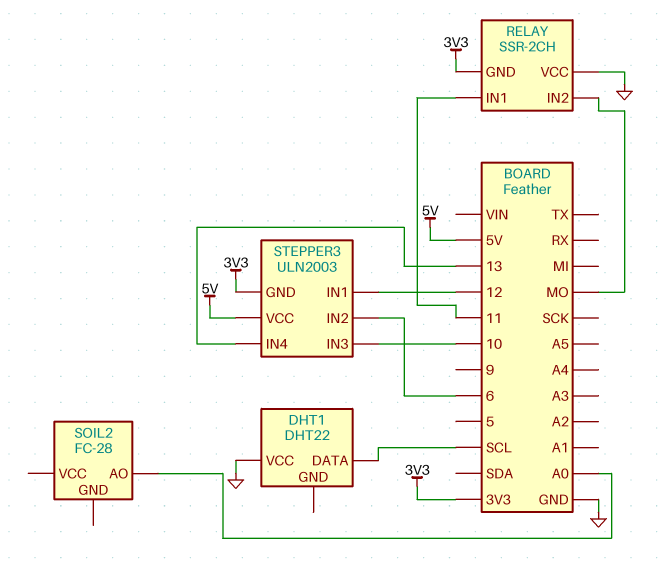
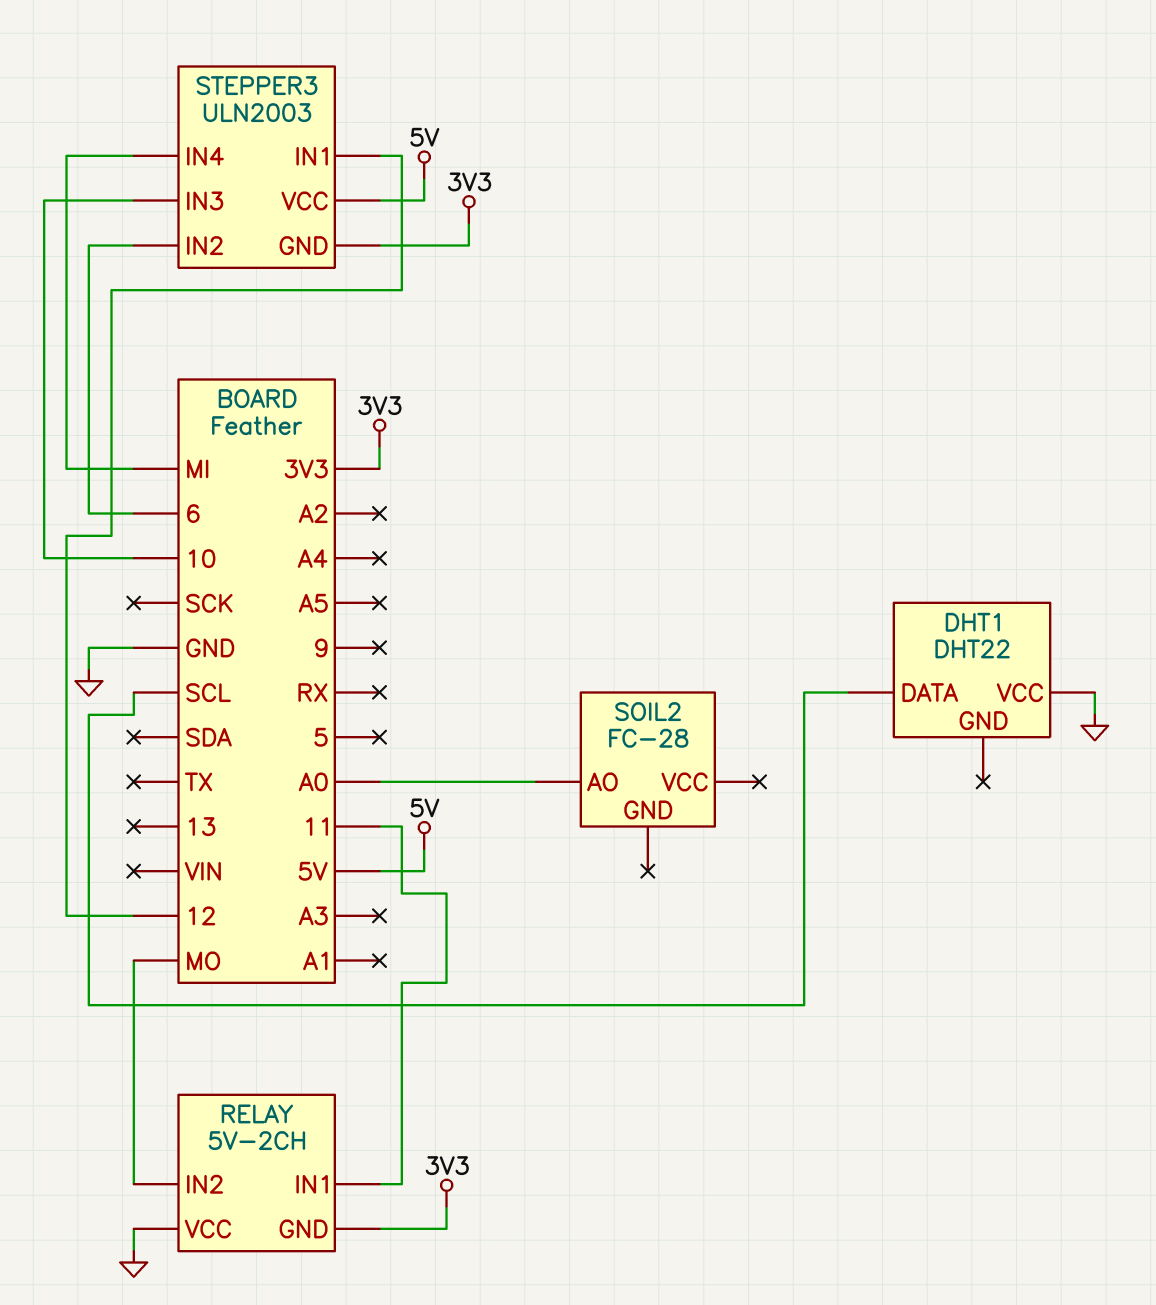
RELAY: SSR-2CH -> 5V-2CH
STEPPER3 pin IN4: 13 -> MI

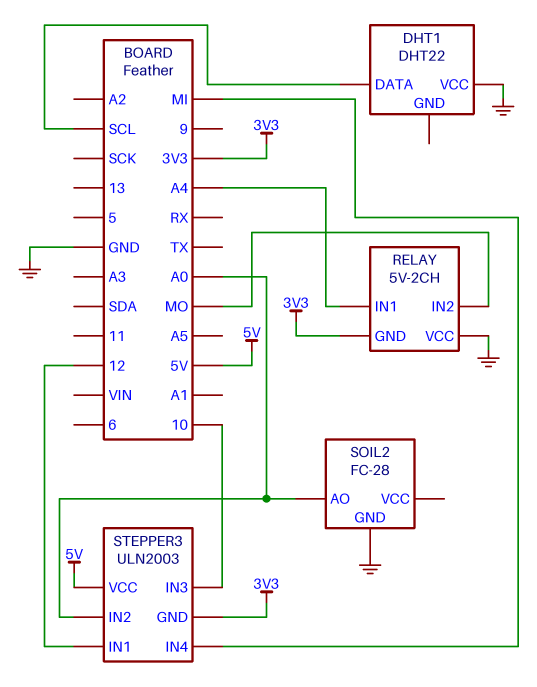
RELAY pin IN1: 11 -> A4
SOIL2 pin GND: none -> GND
STEPPER3 pin IN2: 6 -> A0

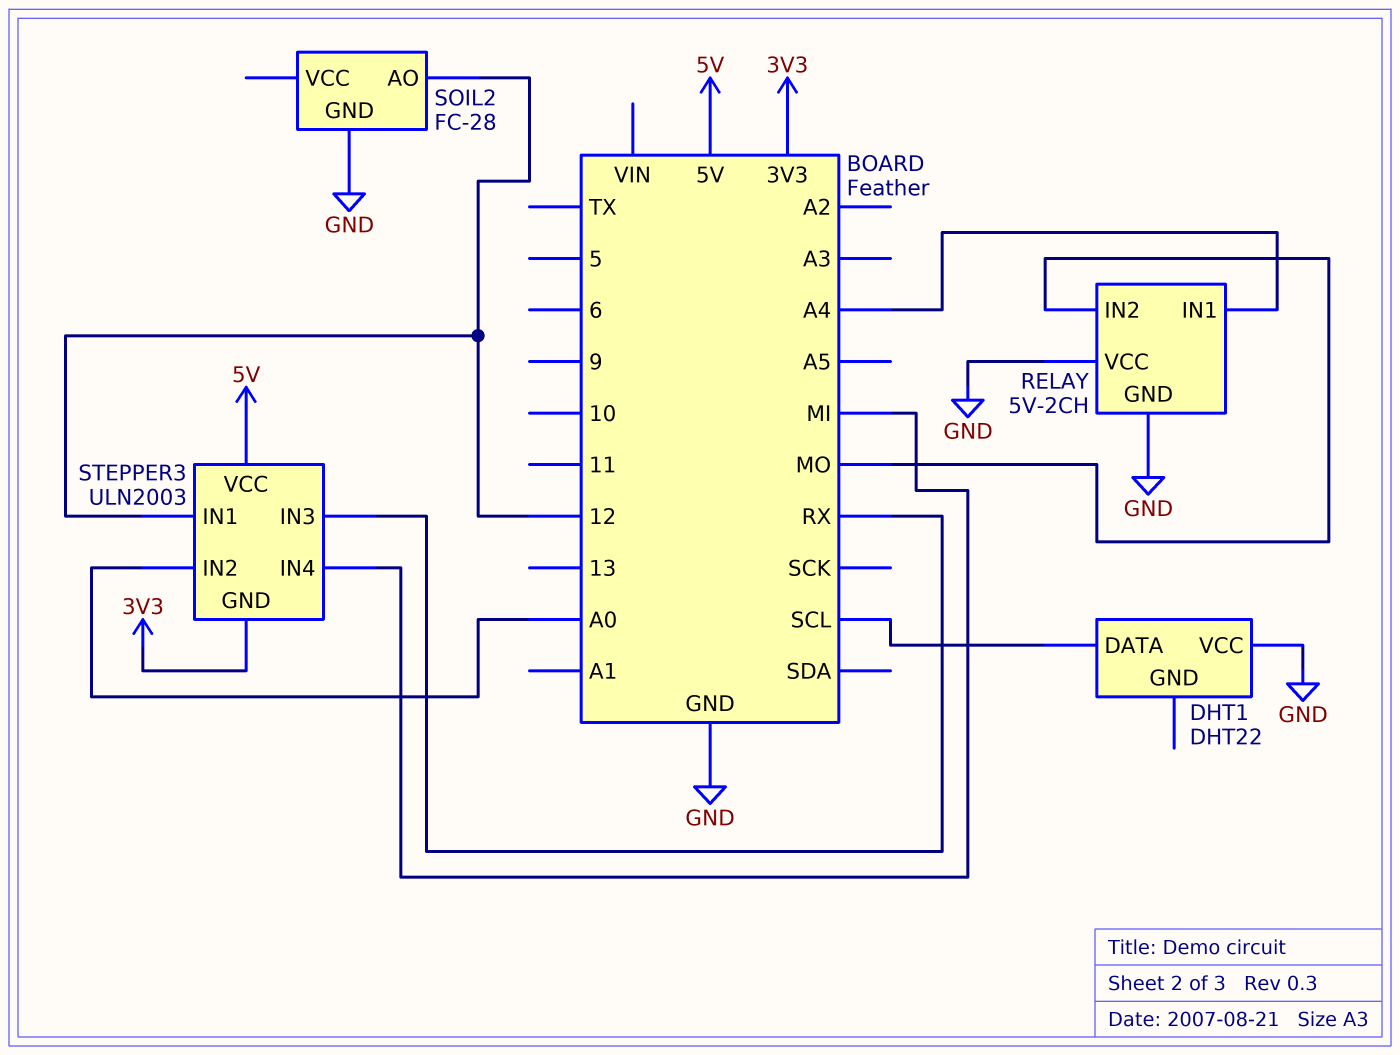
RELAY pin GND: 3V3 -> GND
SOIL2 pin AO: A0 -> 12
STEPPER3 pin IN3: 10 -> RX

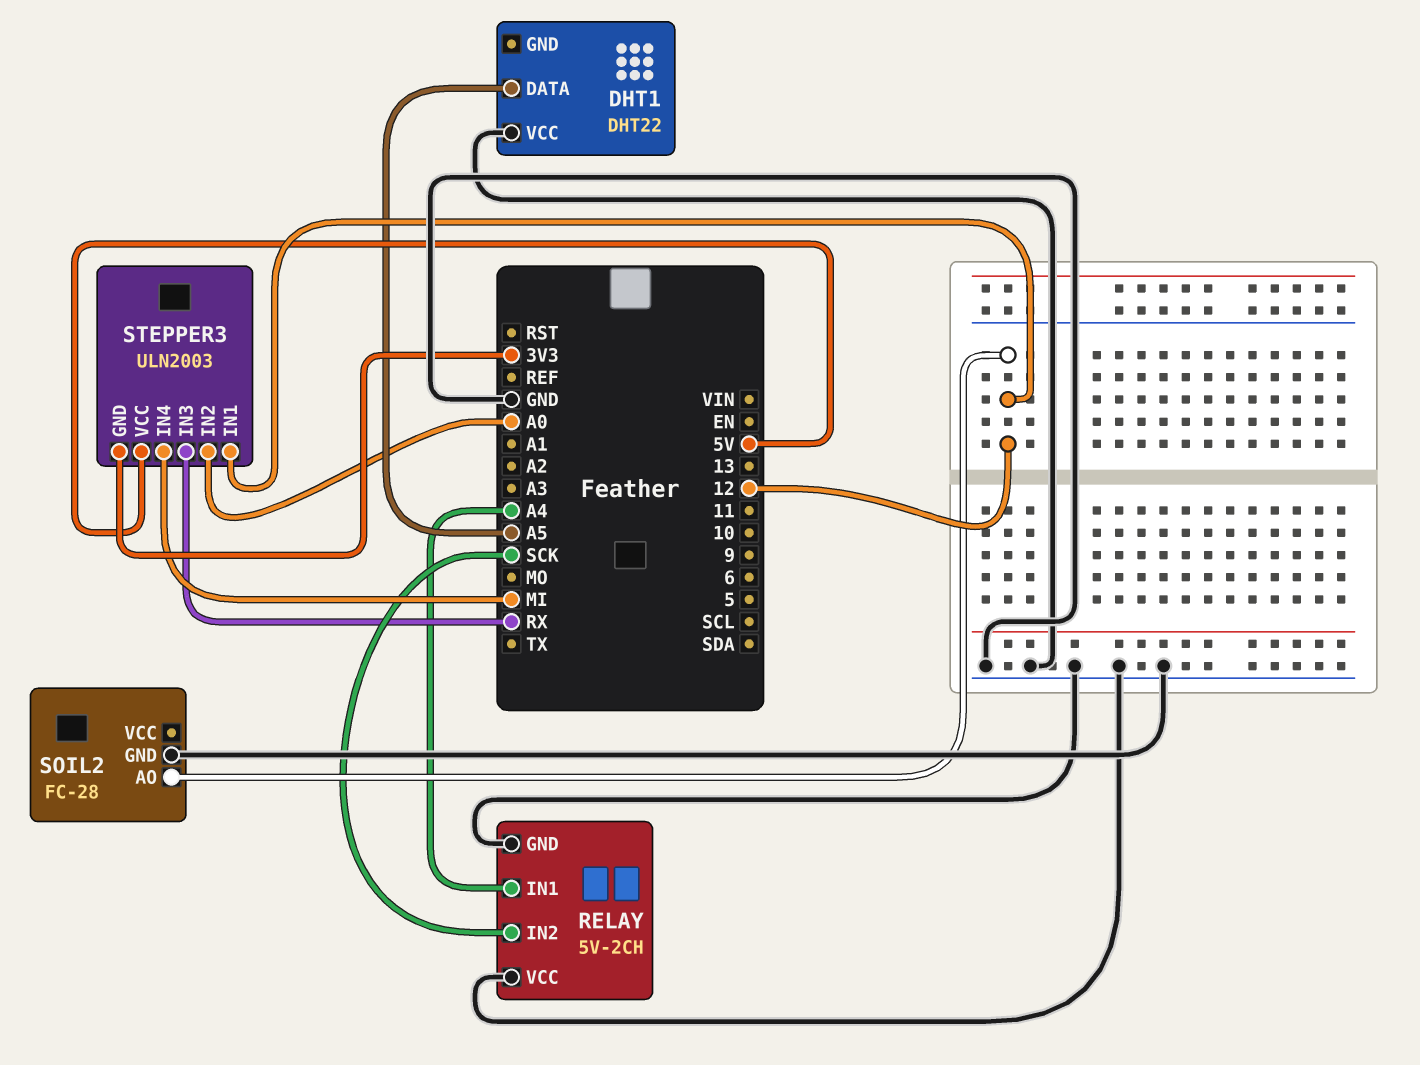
DHT1 pin DATA: SCL -> A5
RELAY pin IN2: MO -> SCK

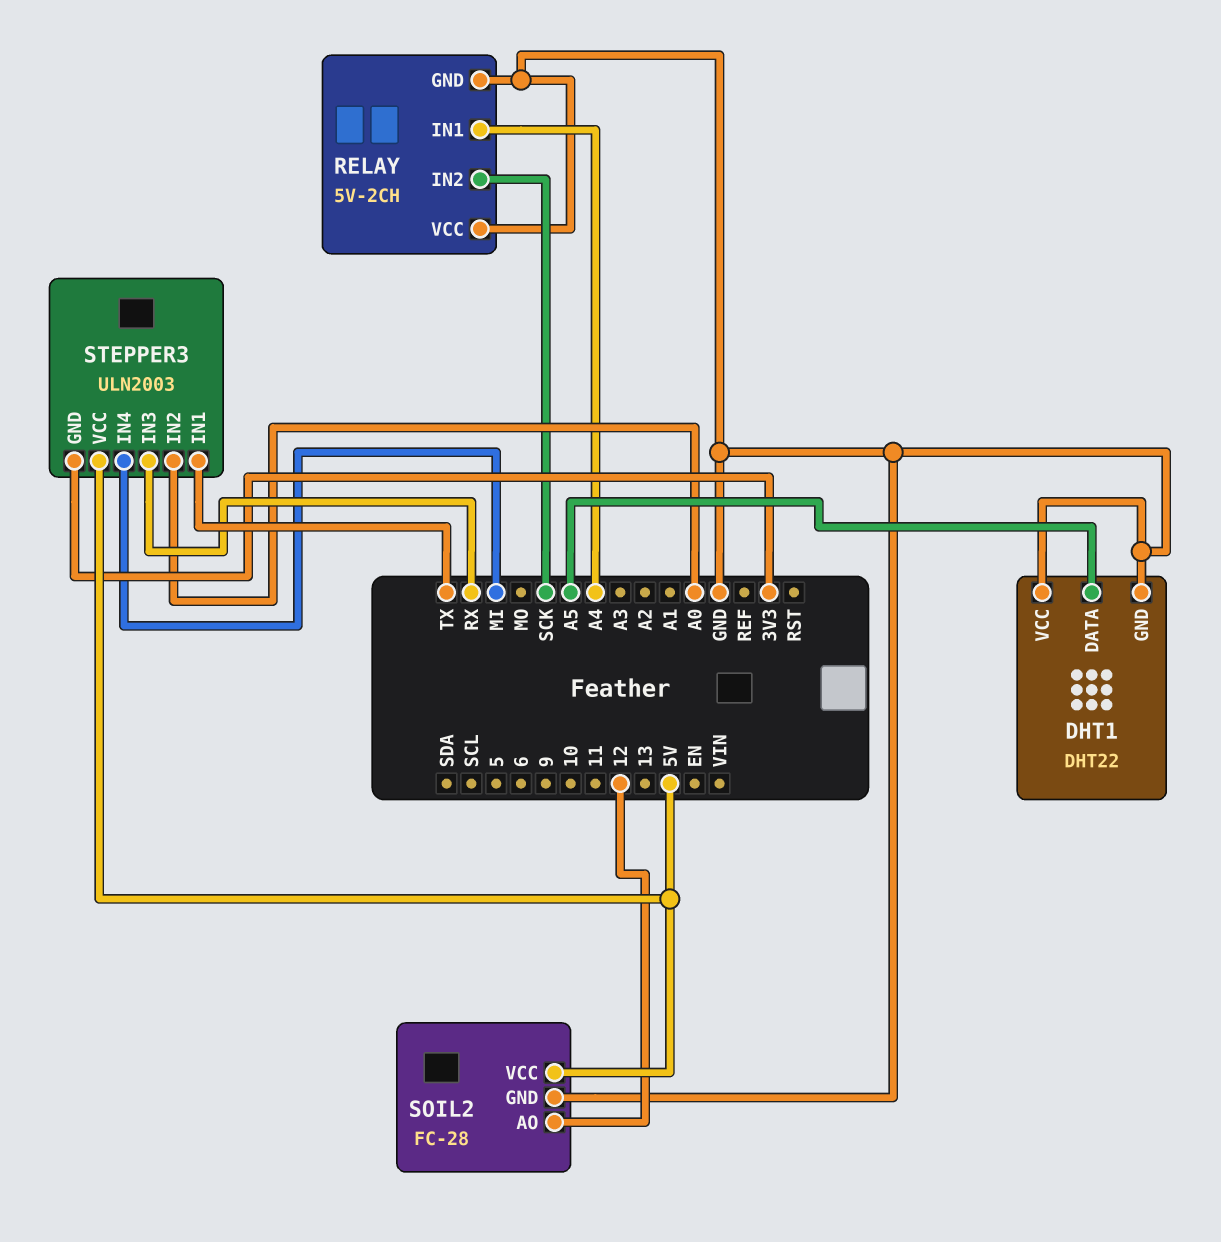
DHT1 pin GND: none -> GND
SOIL2 pin VCC: none -> 5V
STEPPER3 pin IN1: 12 -> TX

